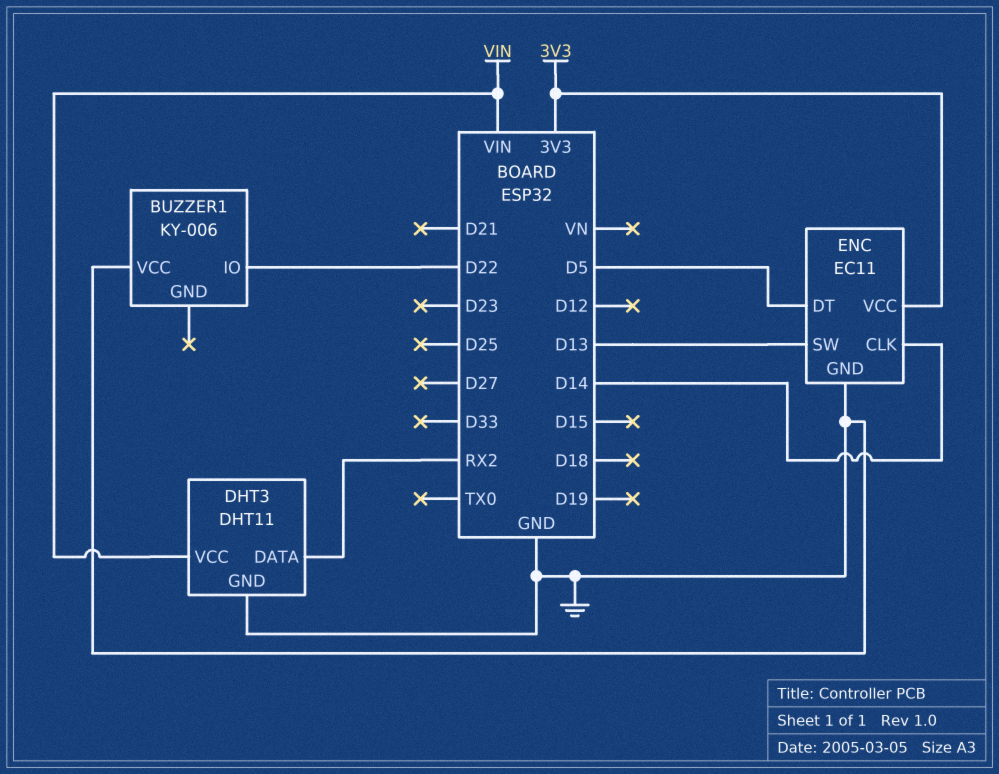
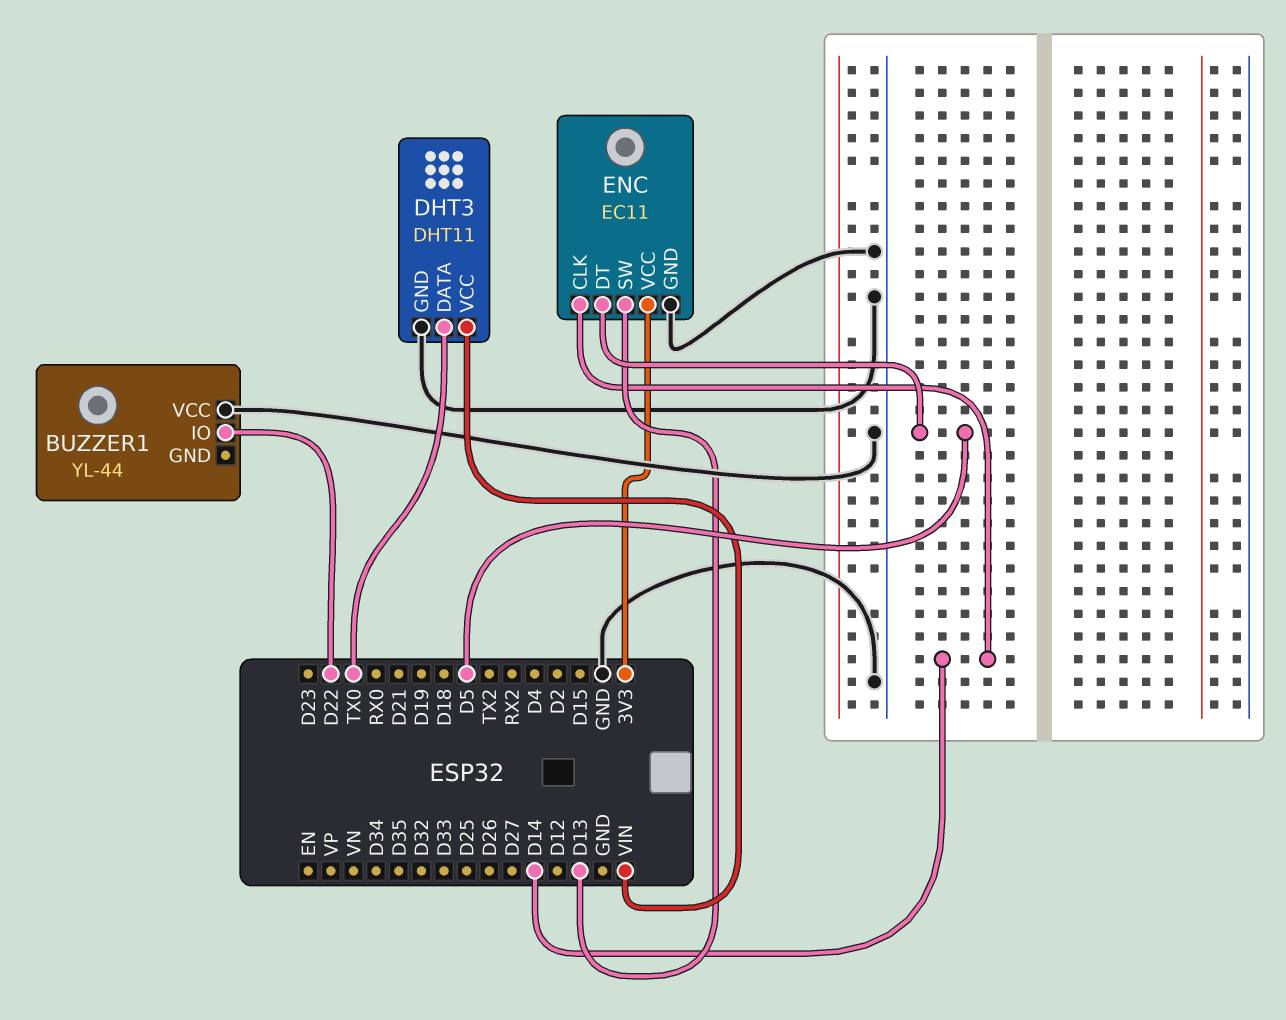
BUZZER1: KY-006 -> YL-44
DHT3 pin DATA: RX2 -> TX0

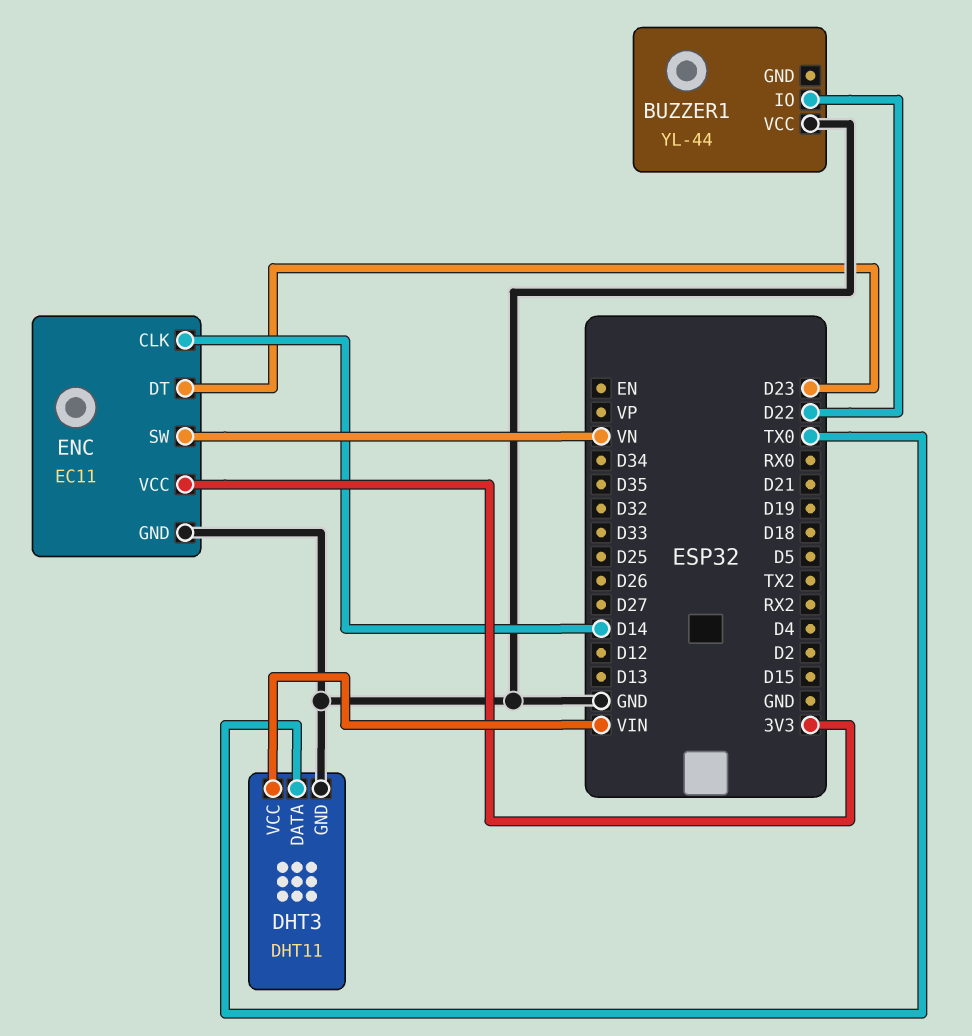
ENC pin DT: D5 -> D23
ENC pin SW: D13 -> VN

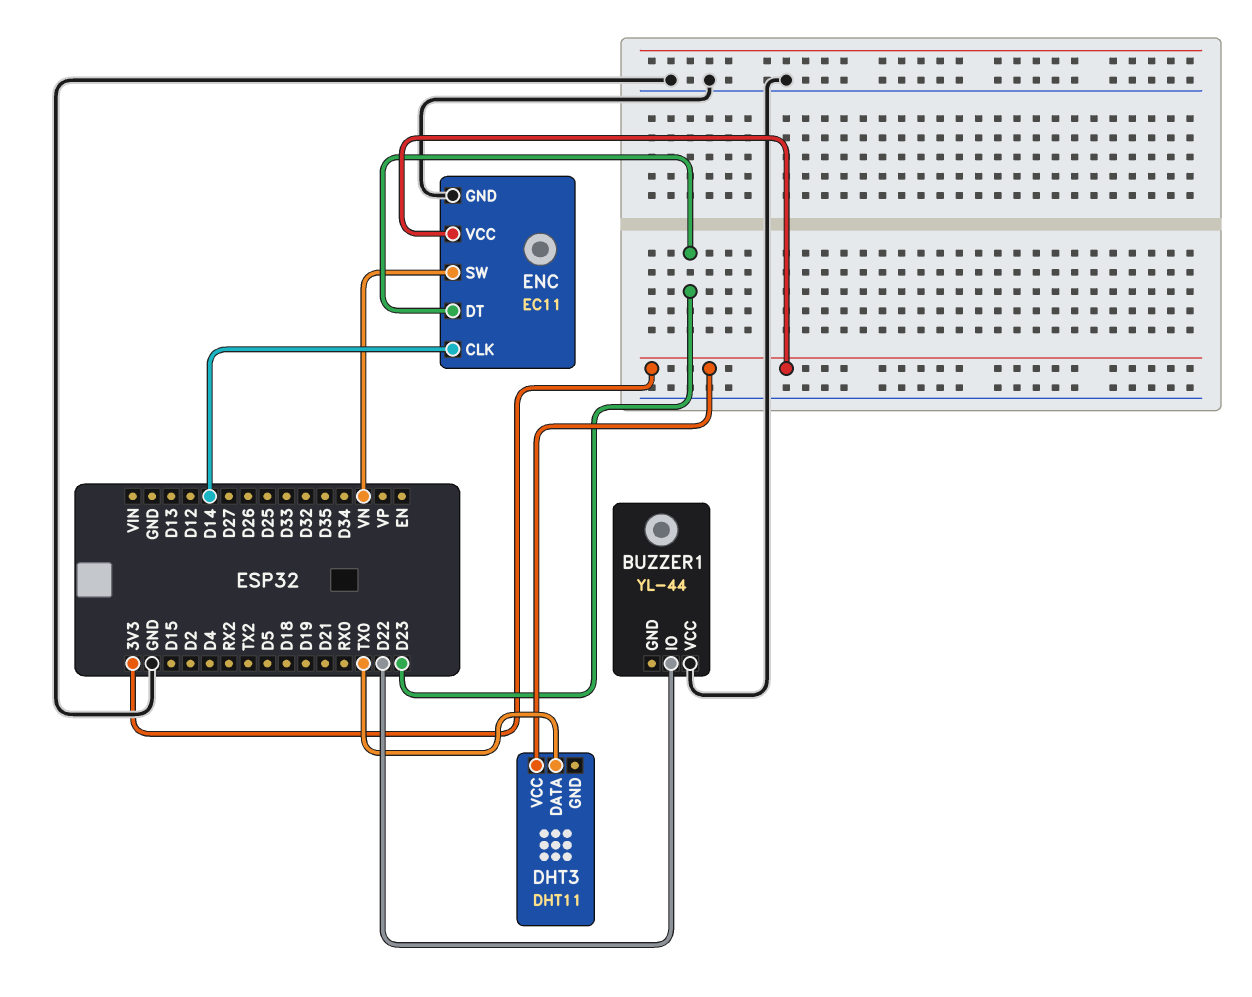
DHT3 pin GND: GND -> none
DHT3 pin VCC: VIN -> 3V3

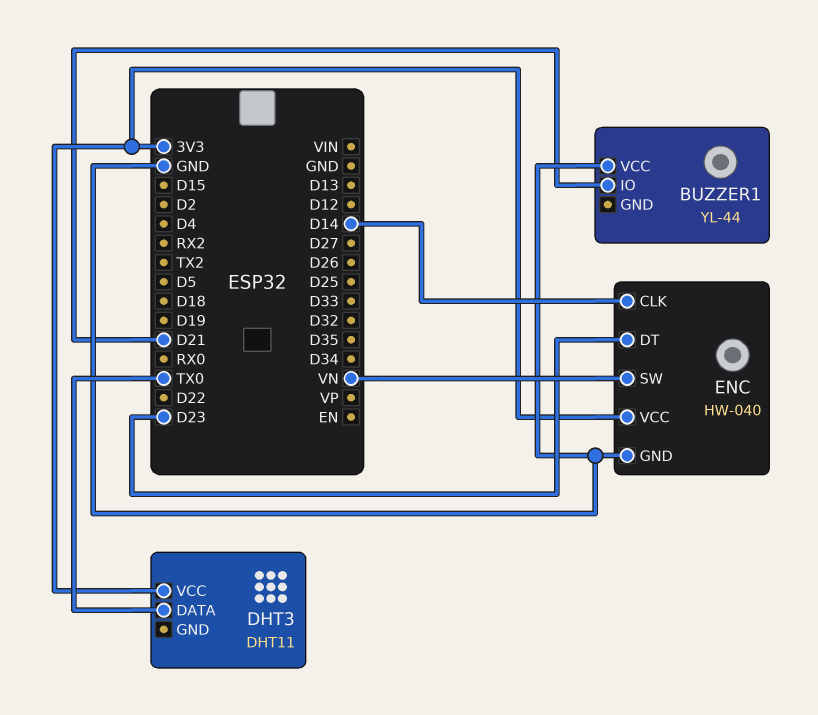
BUZZER1 pin IO: D22 -> D21
ENC: EC11 -> HW-040

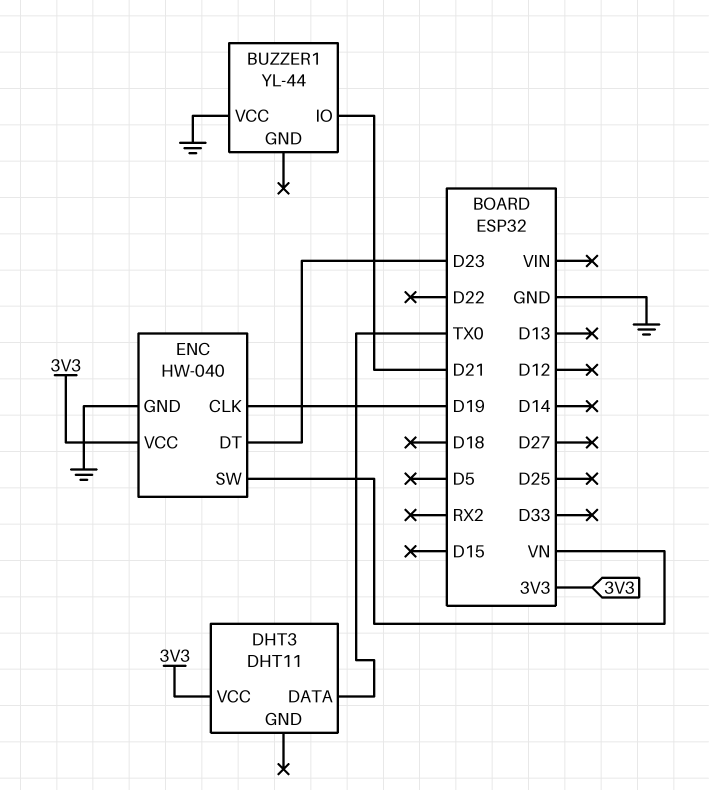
ENC pin CLK: D14 -> D19

